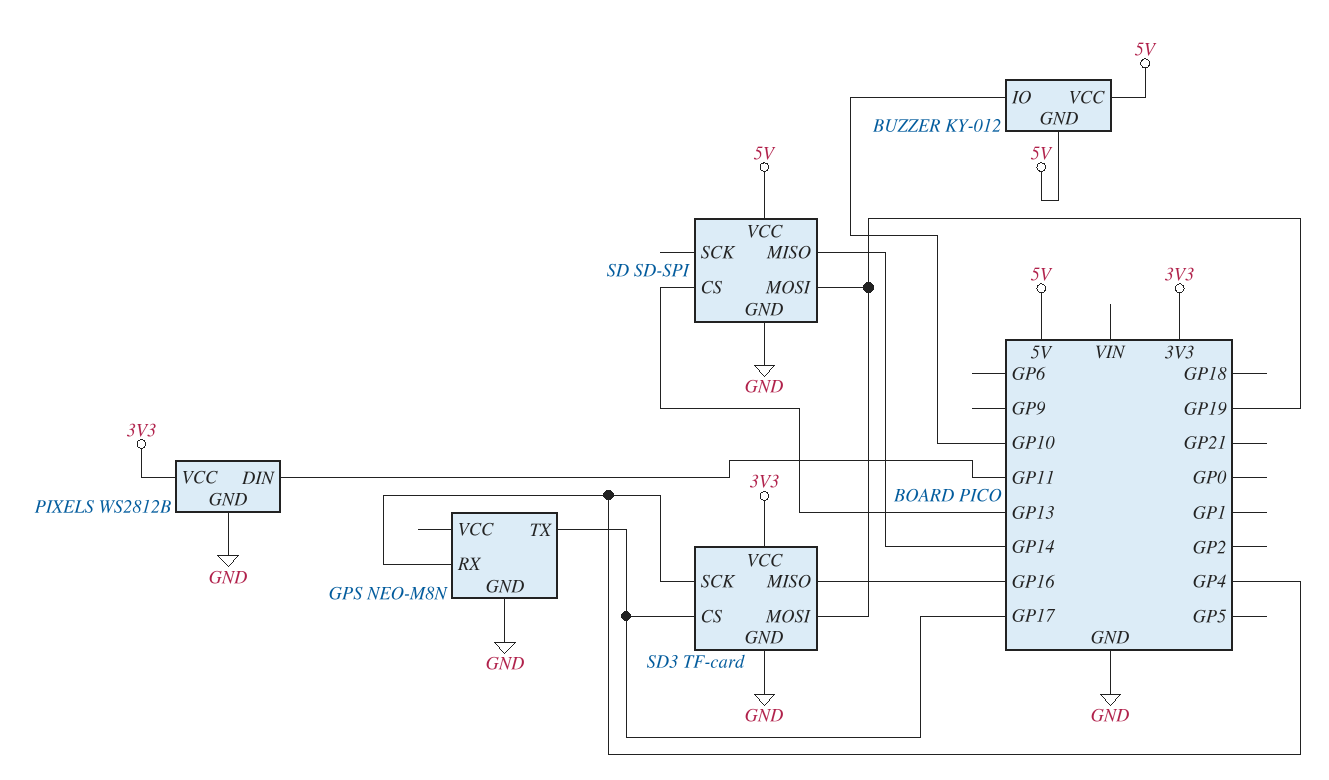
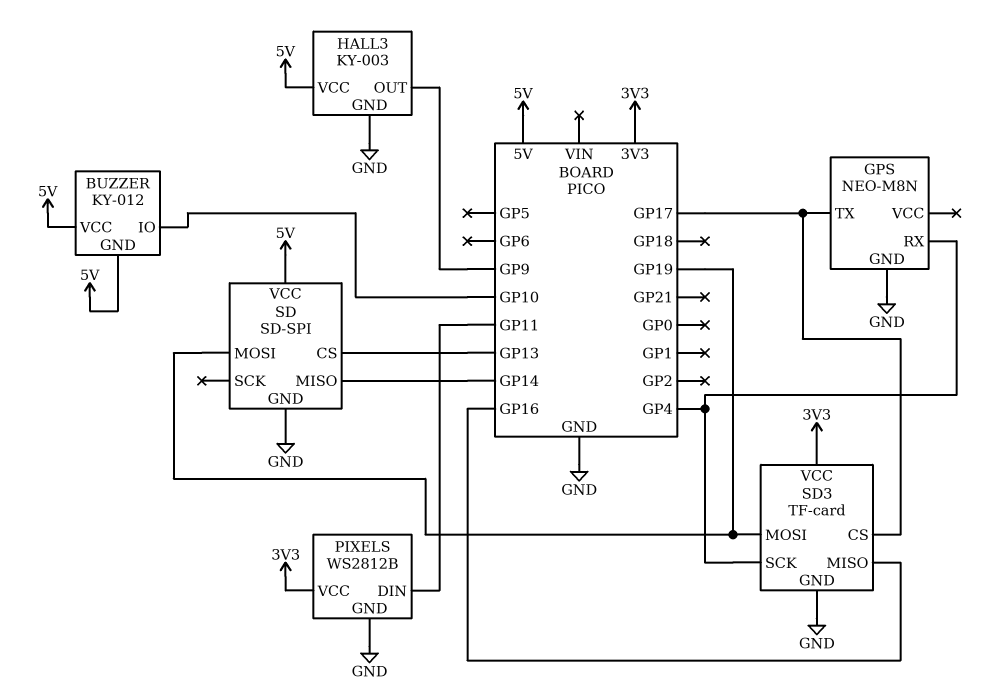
HALL3: none -> KY-003
HALL3 pin GND: none -> GND
HALL3 pin OUT: none -> GP9
HALL3 pin VCC: none -> 5V

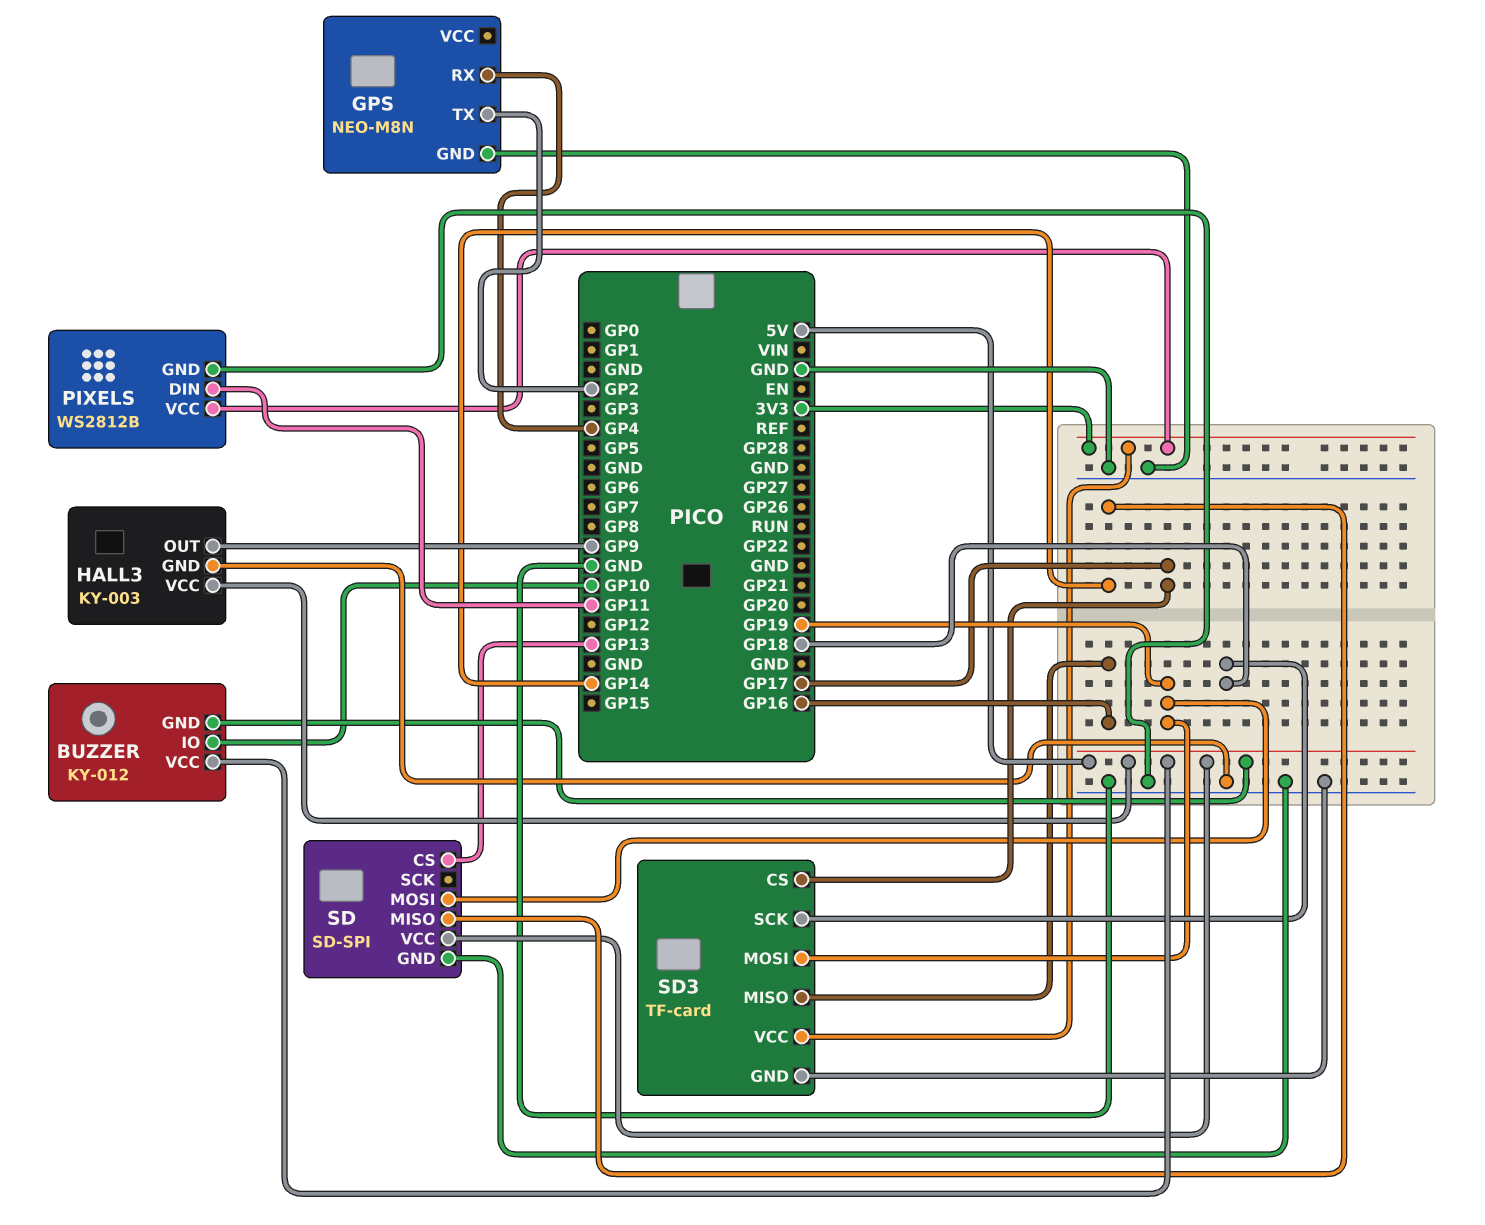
GPS pin TX: GP17 -> GP2
SD3 pin SCK: GP4 -> GP18

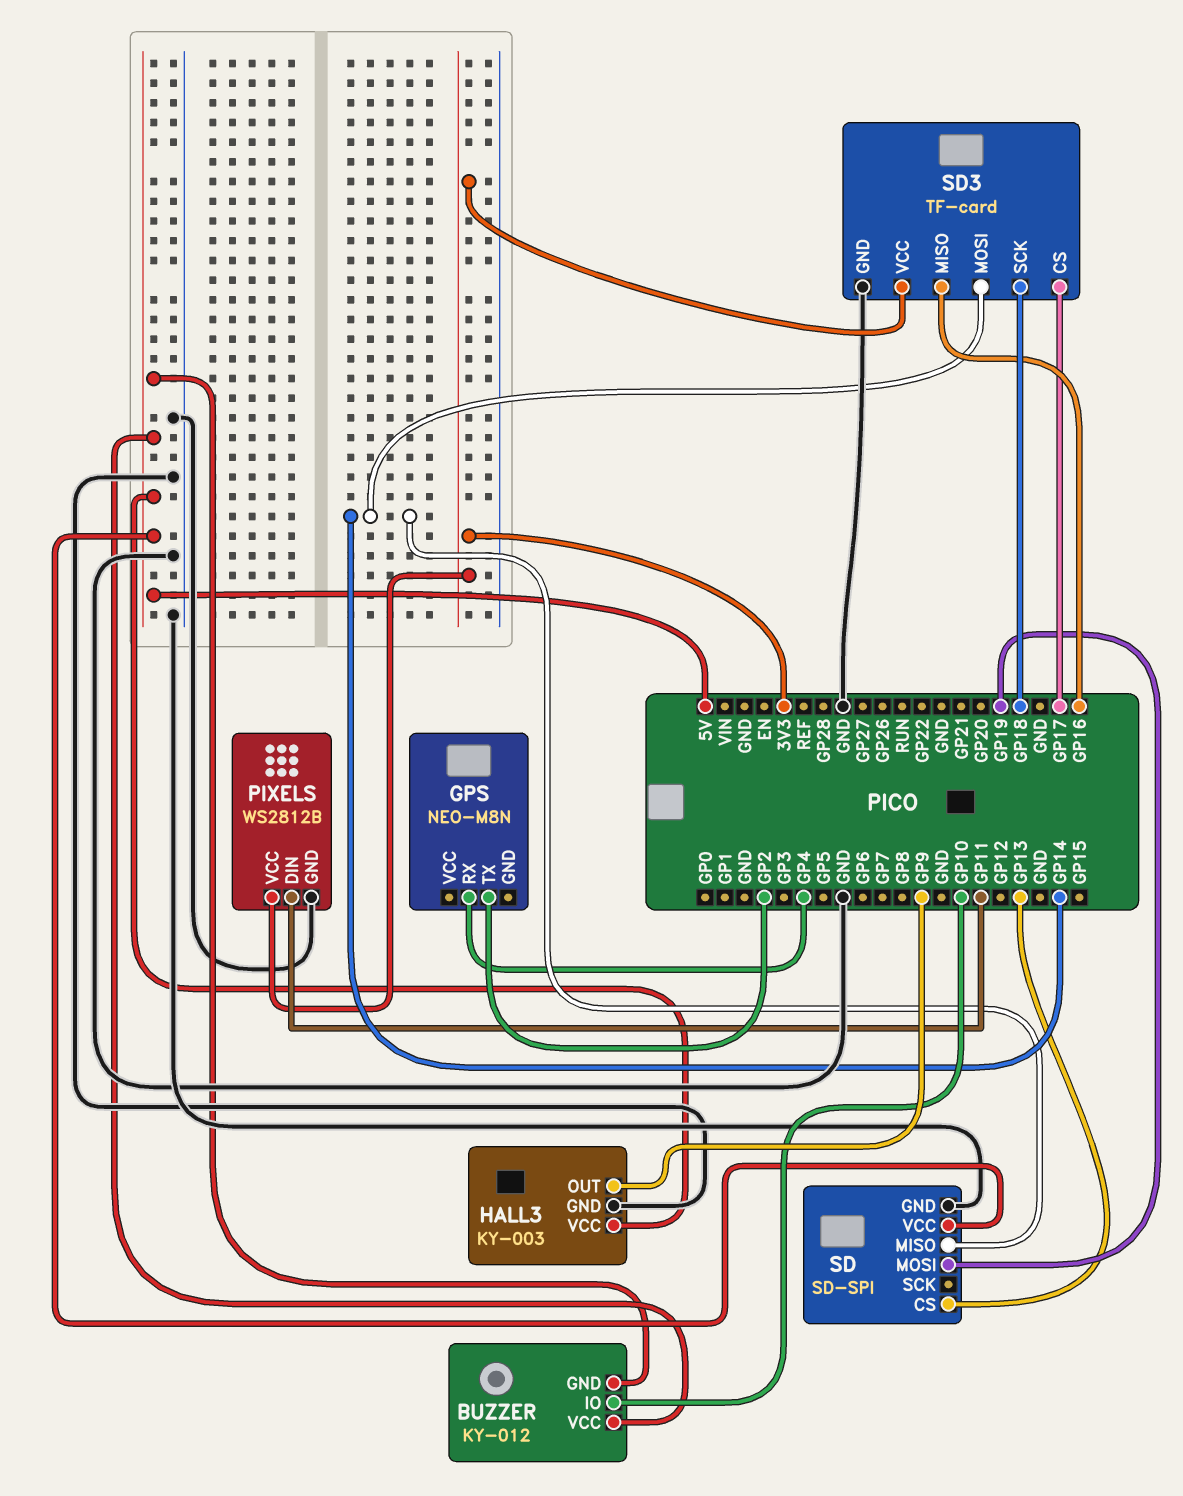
GPS pin GND: GND -> none
SD3 pin MOSI: GP19 -> GP14

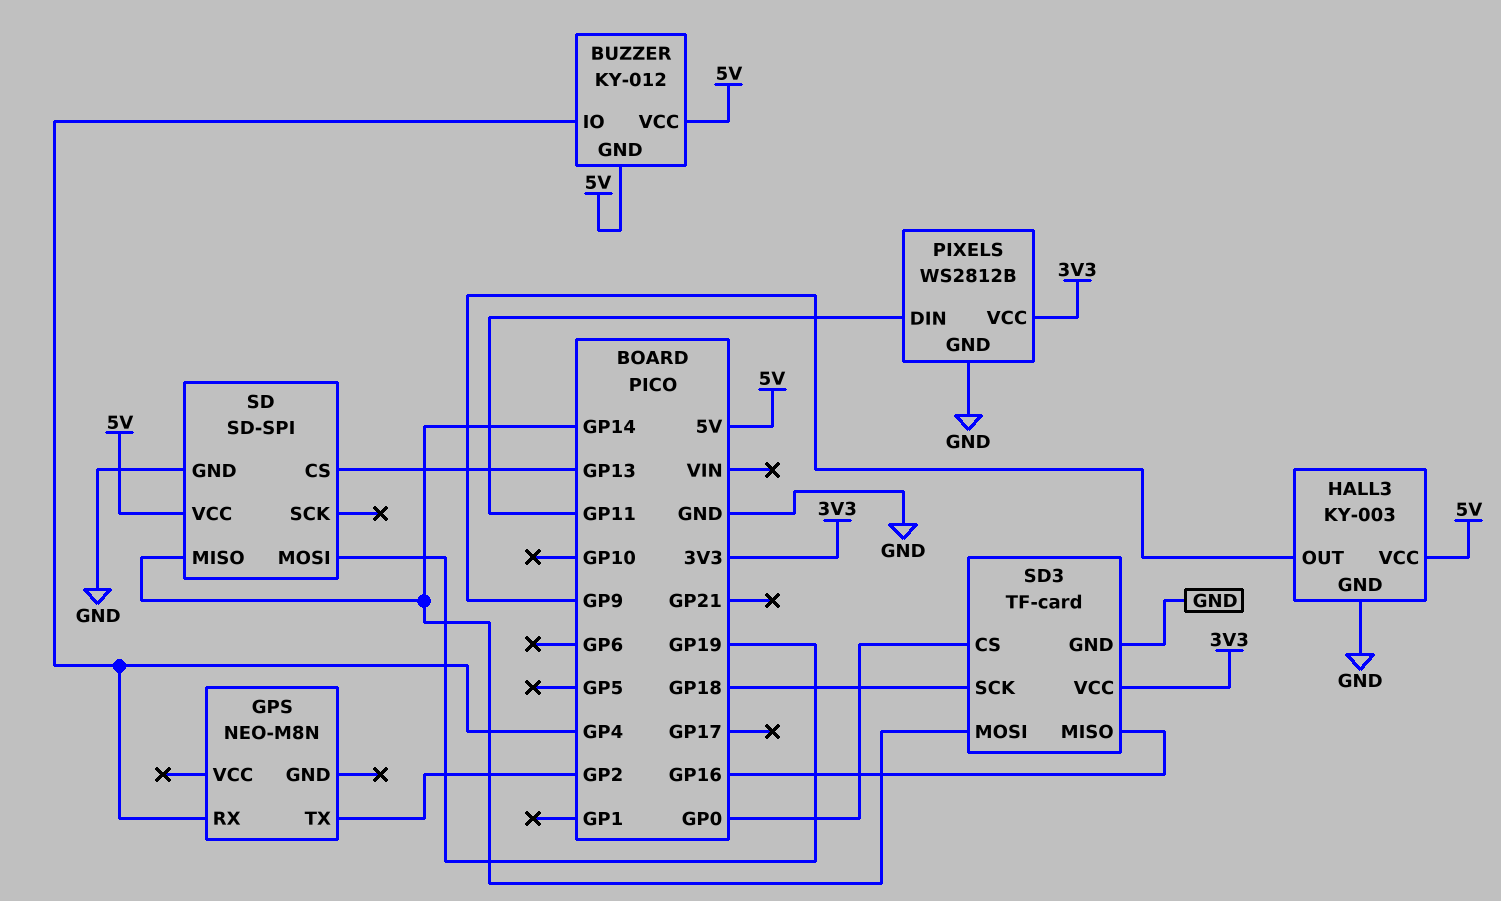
BUZZER pin IO: GP10 -> GP4
SD3 pin CS: GP17 -> GP0

